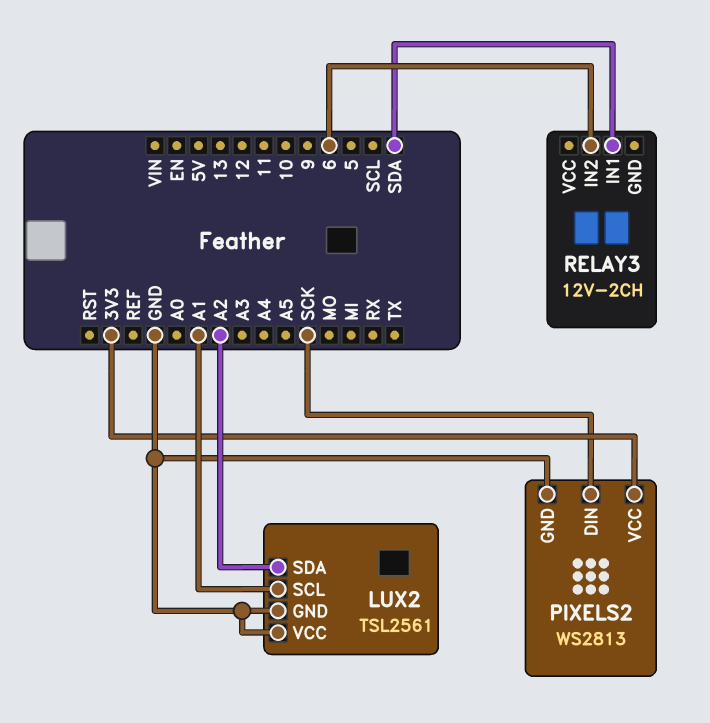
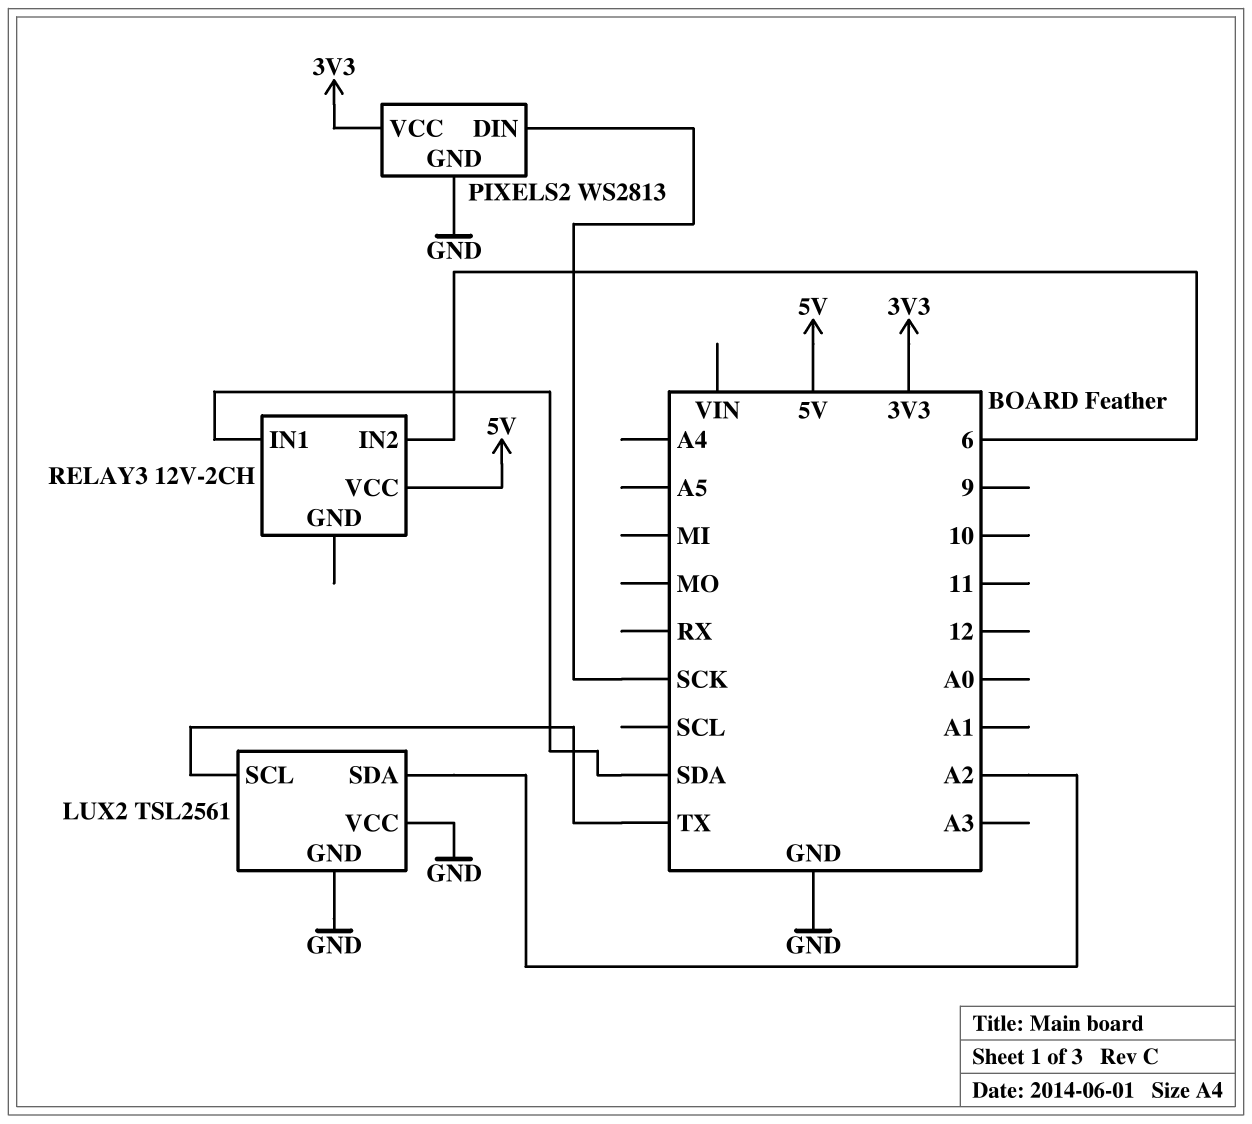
LUX2 pin SCL: A1 -> TX
RELAY3 pin VCC: none -> 5V

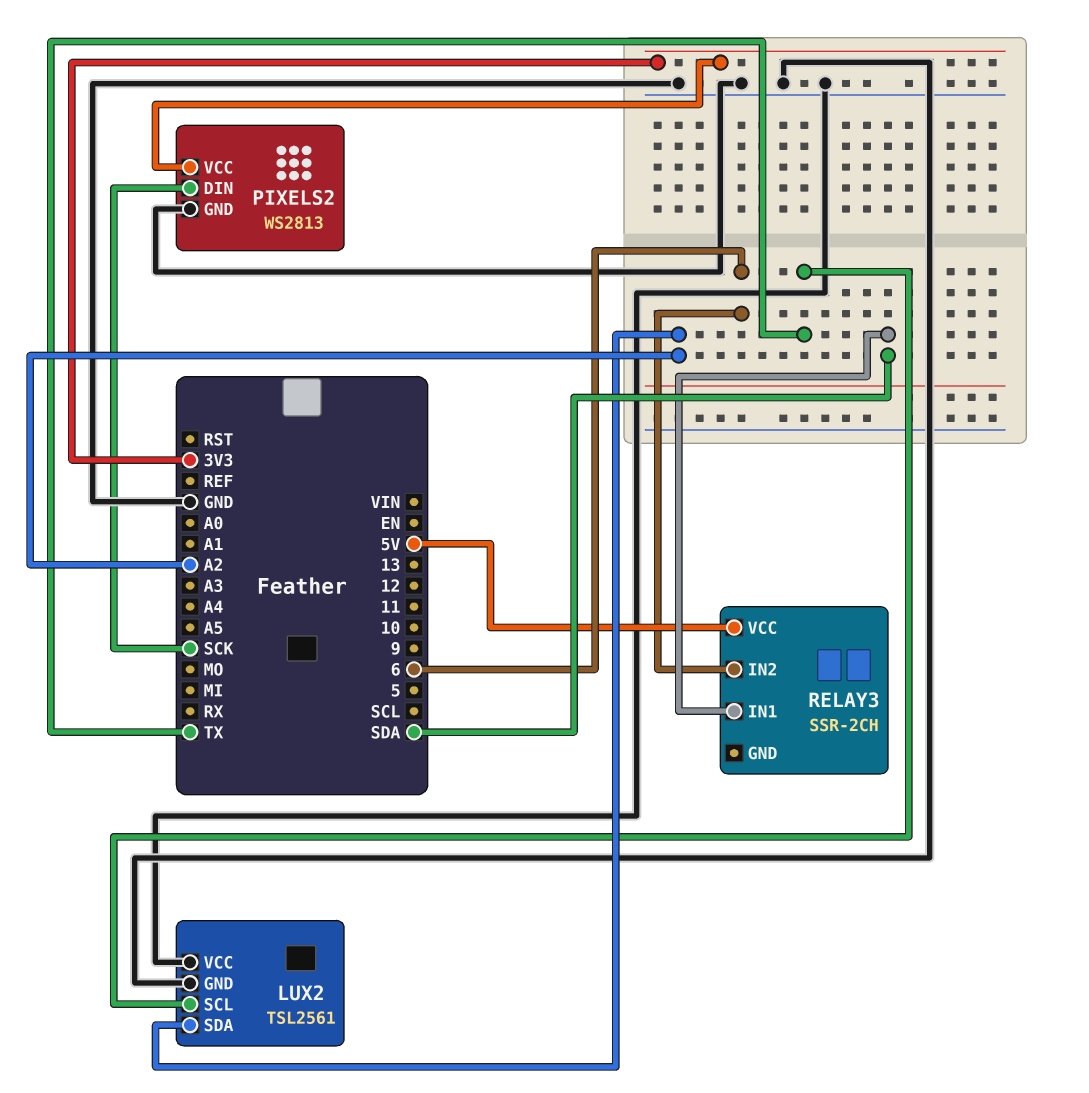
RELAY3: 12V-2CH -> SSR-2CH

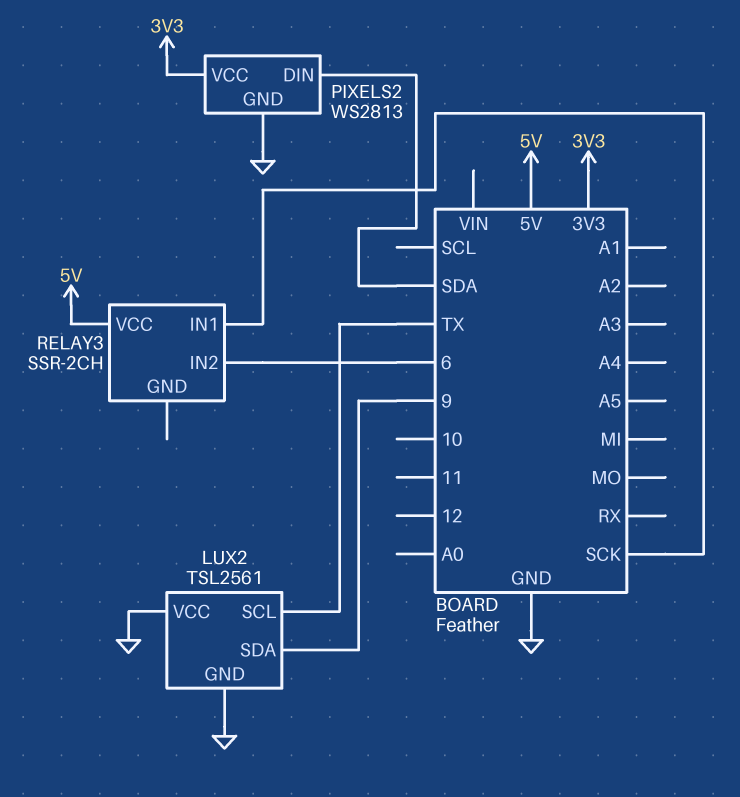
LUX2 pin SDA: A2 -> 9
PIXELS2 pin DIN: SCK -> SDA
RELAY3 pin IN1: SDA -> SCK

